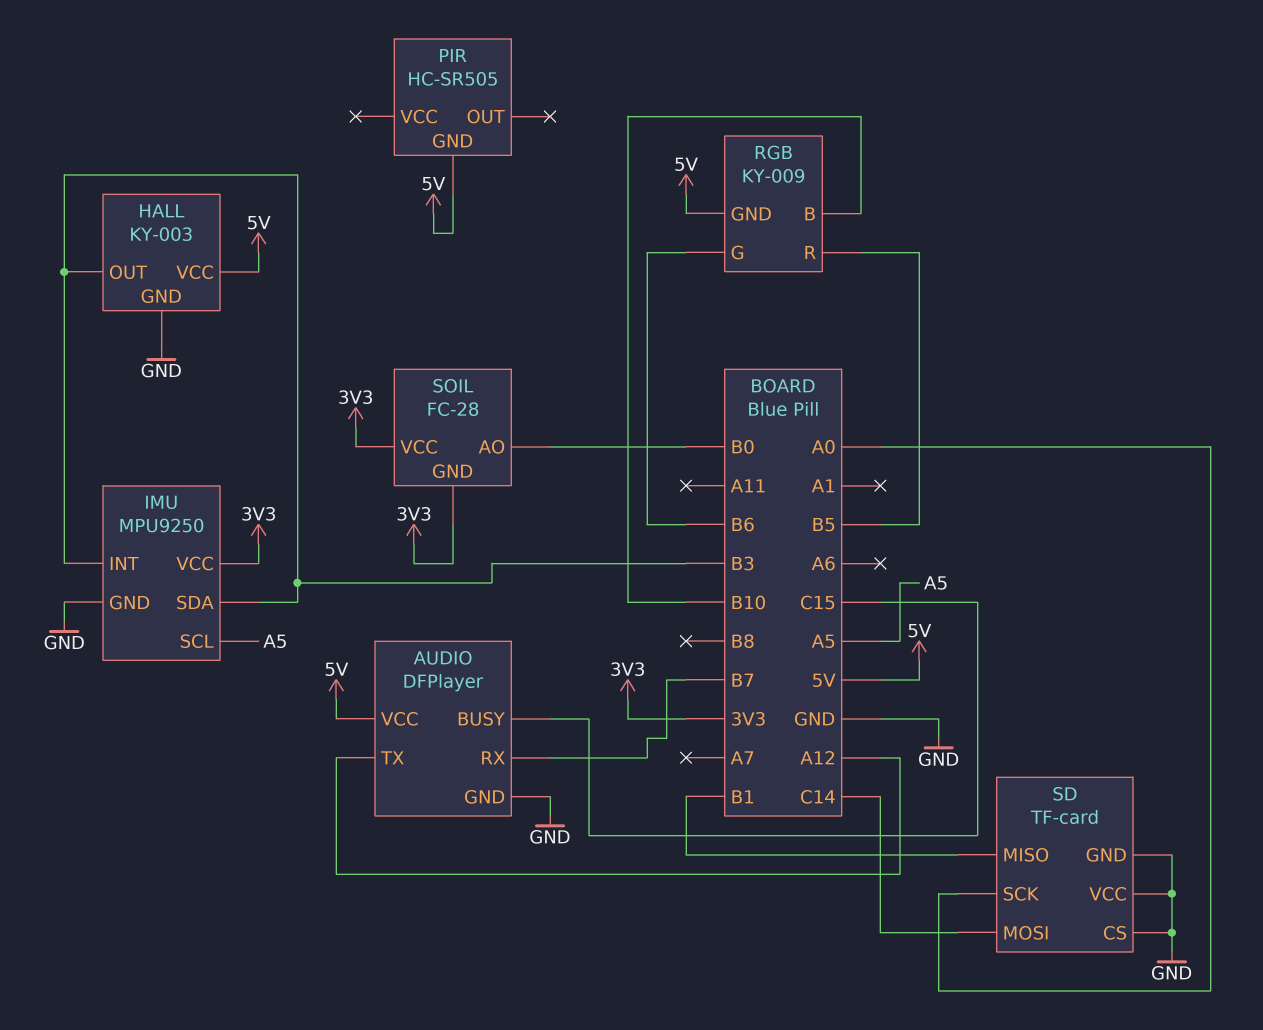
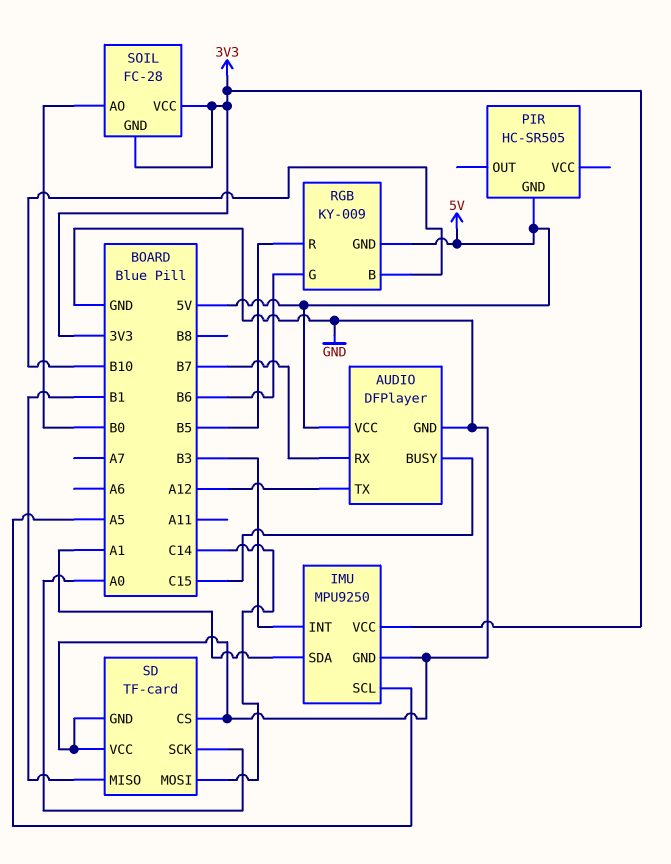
HALL: KY-003 -> none
HALL pin GND: GND -> none
HALL pin OUT: B3 -> none
HALL pin VCC: 5V -> none
IMU pin SDA: B3 -> A1

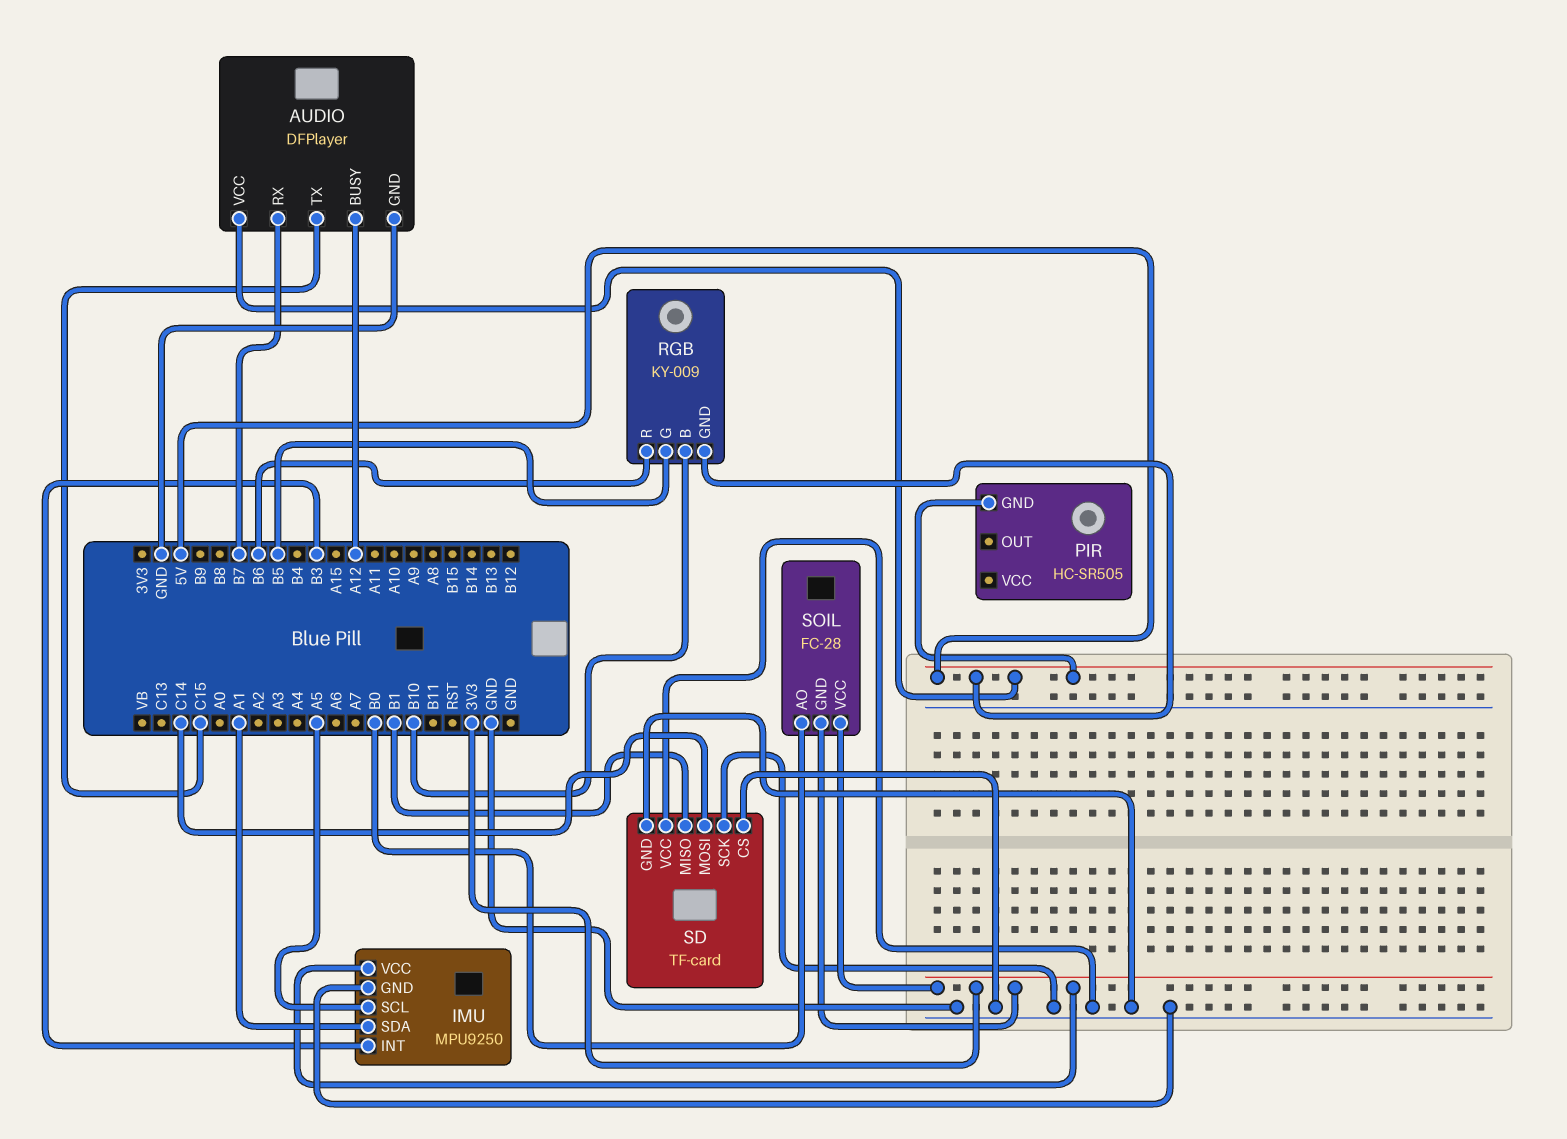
AUDIO pin BUSY: C15 -> A12
AUDIO pin TX: A12 -> C15
RGB pin G: B6 -> B5
RGB pin R: B5 -> B6
SD pin SCK: A0 -> GND

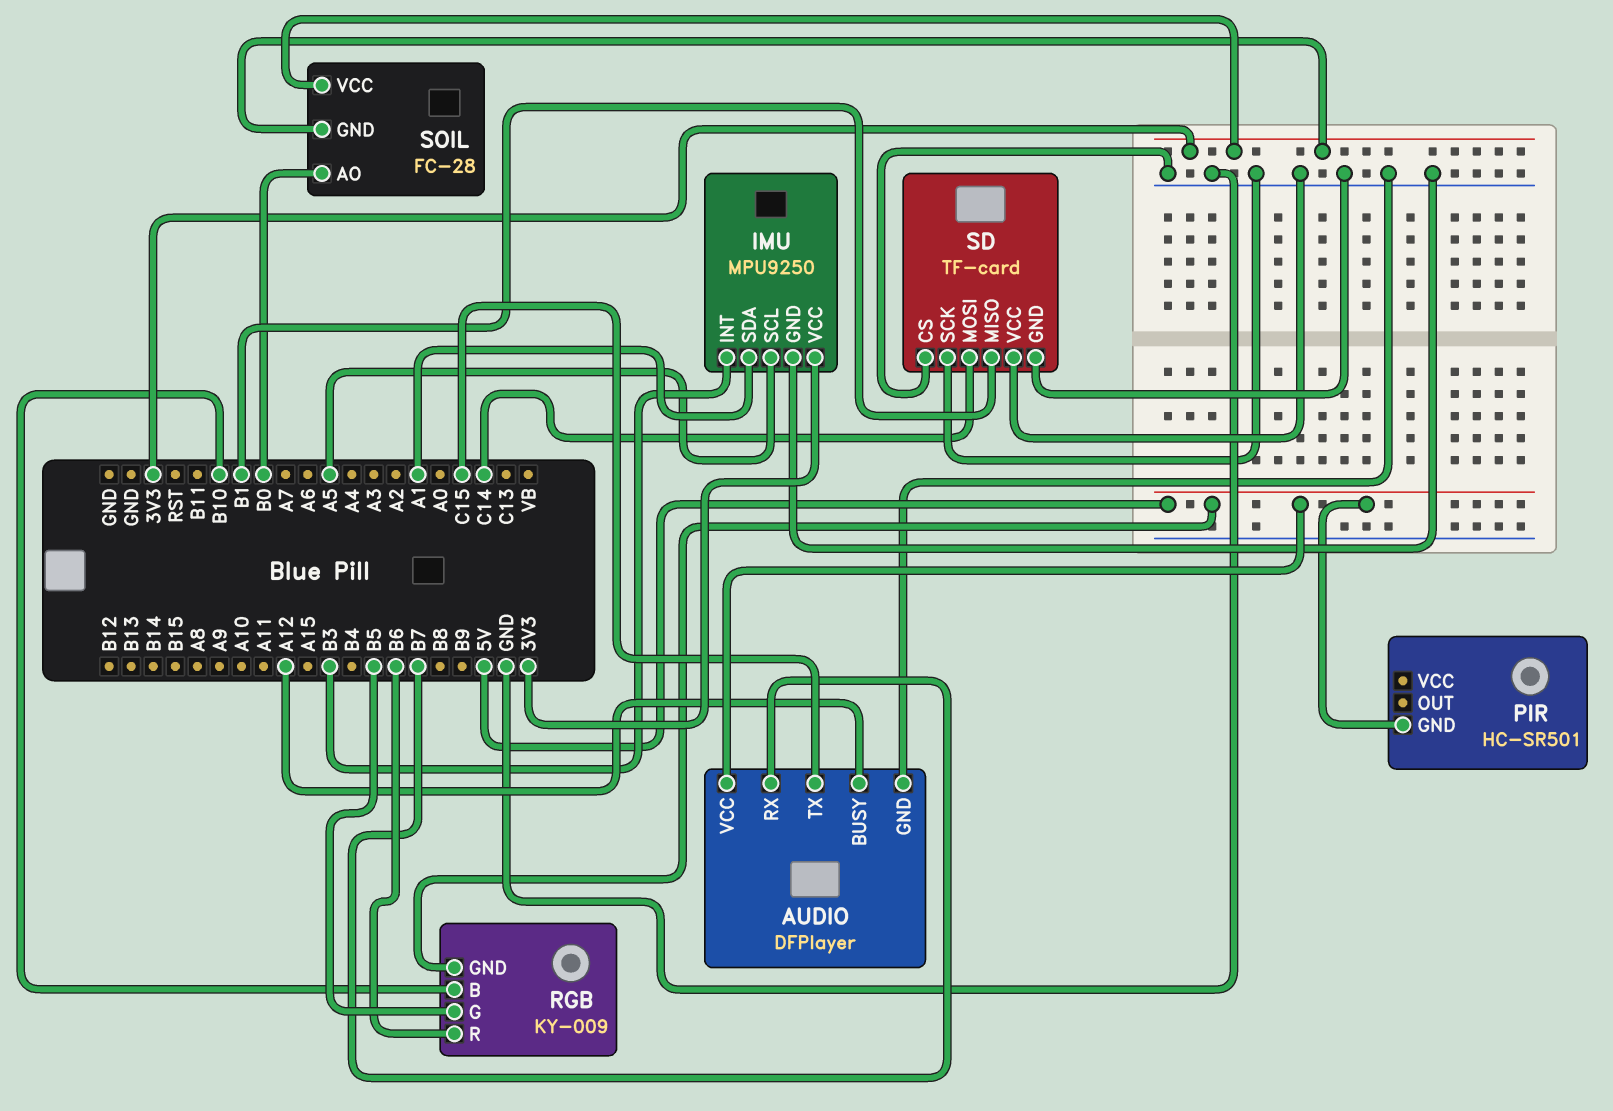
PIR: HC-SR505 -> HC-SR501

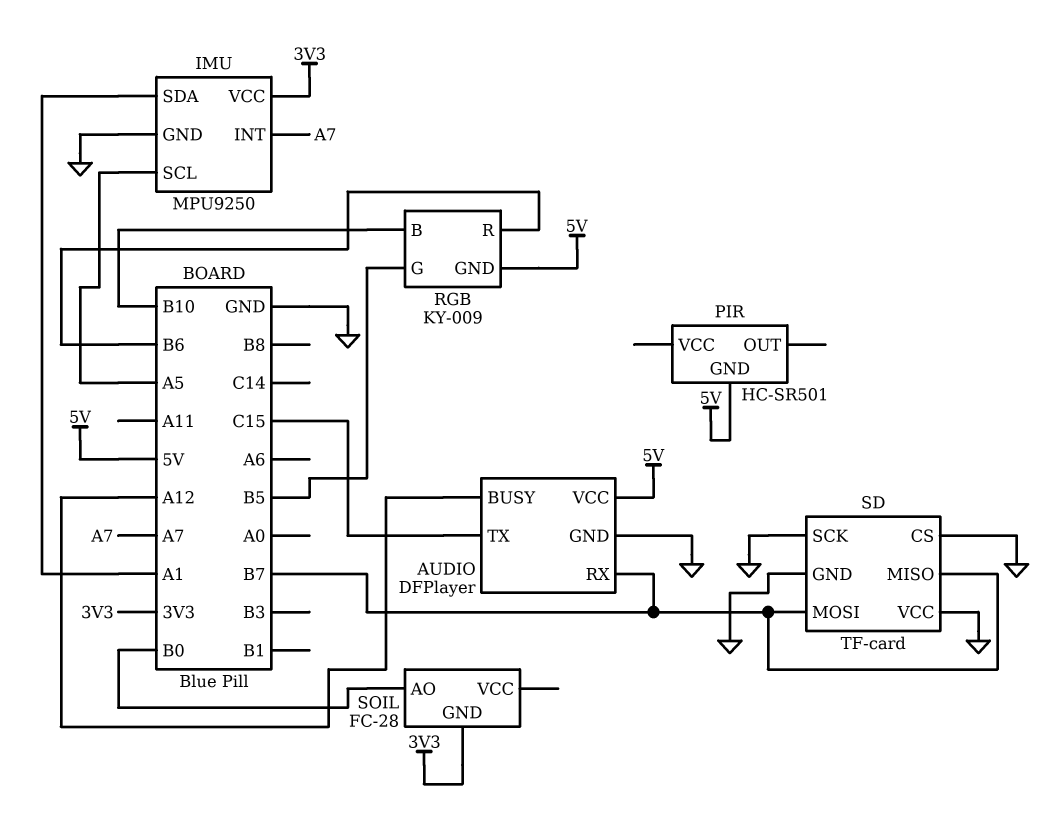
IMU pin INT: B3 -> A7
SD pin MISO: B1 -> B7
SD pin MOSI: C14 -> B7
SOIL pin VCC: 3V3 -> none

